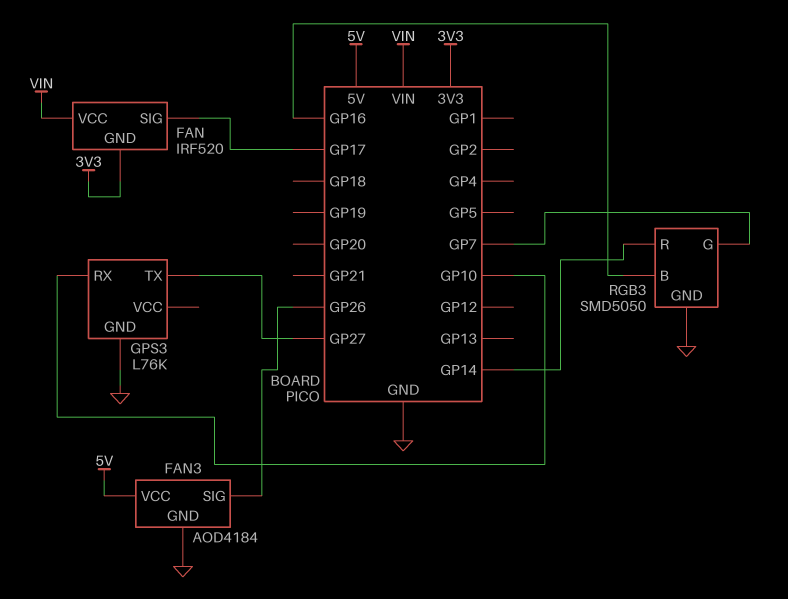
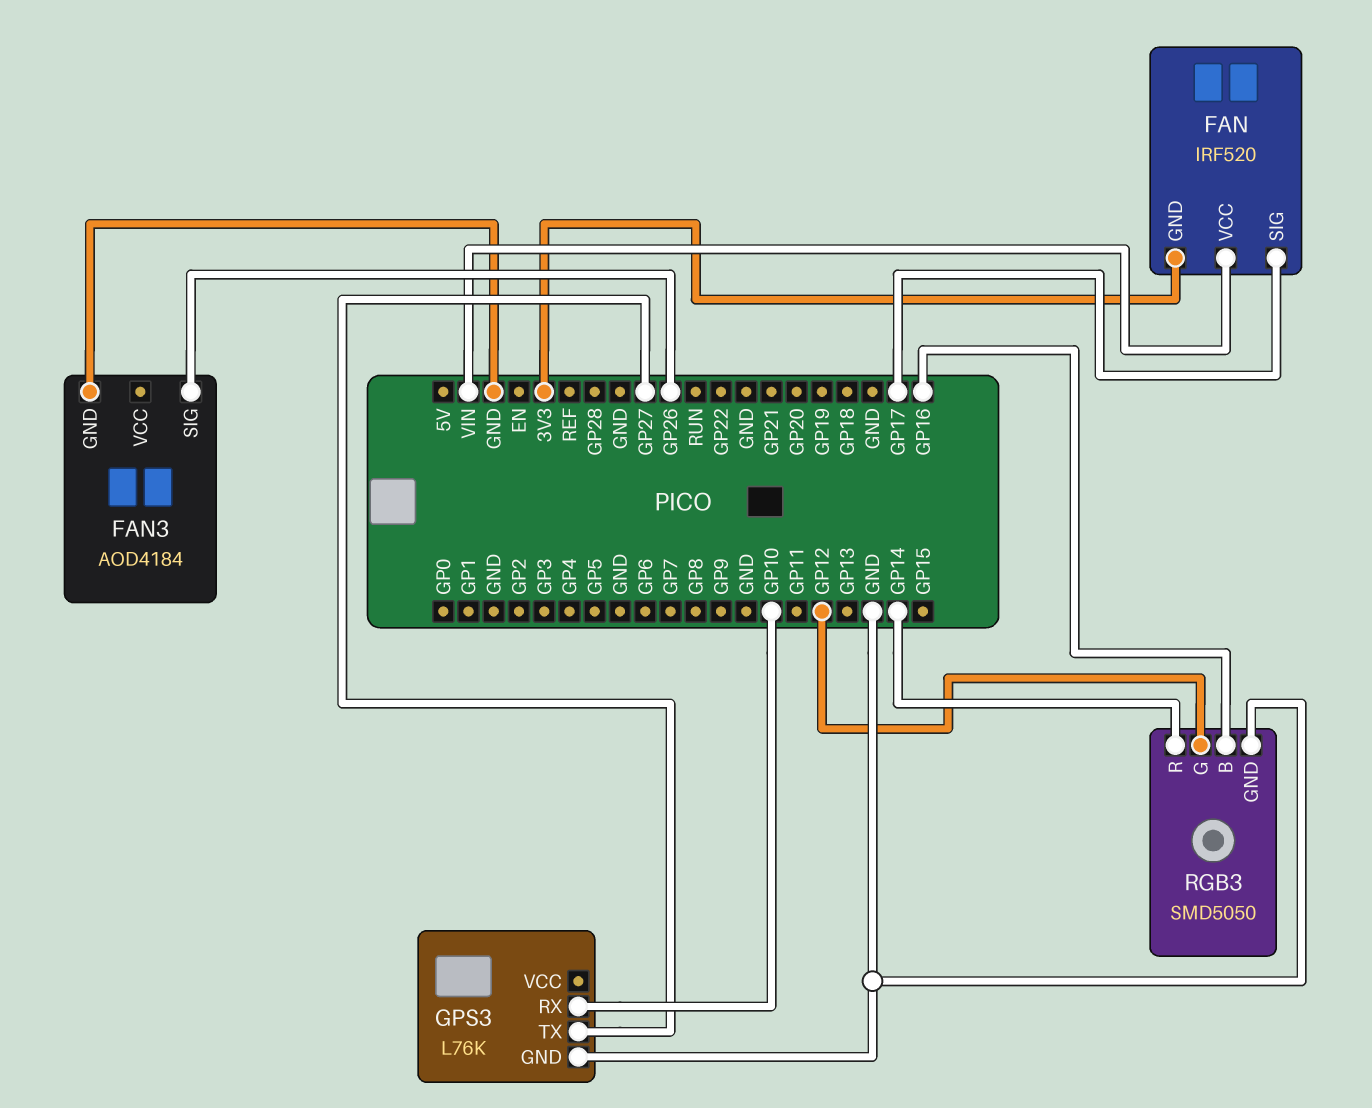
FAN3 pin VCC: 5V -> none
RGB3 pin G: GP7 -> GP12

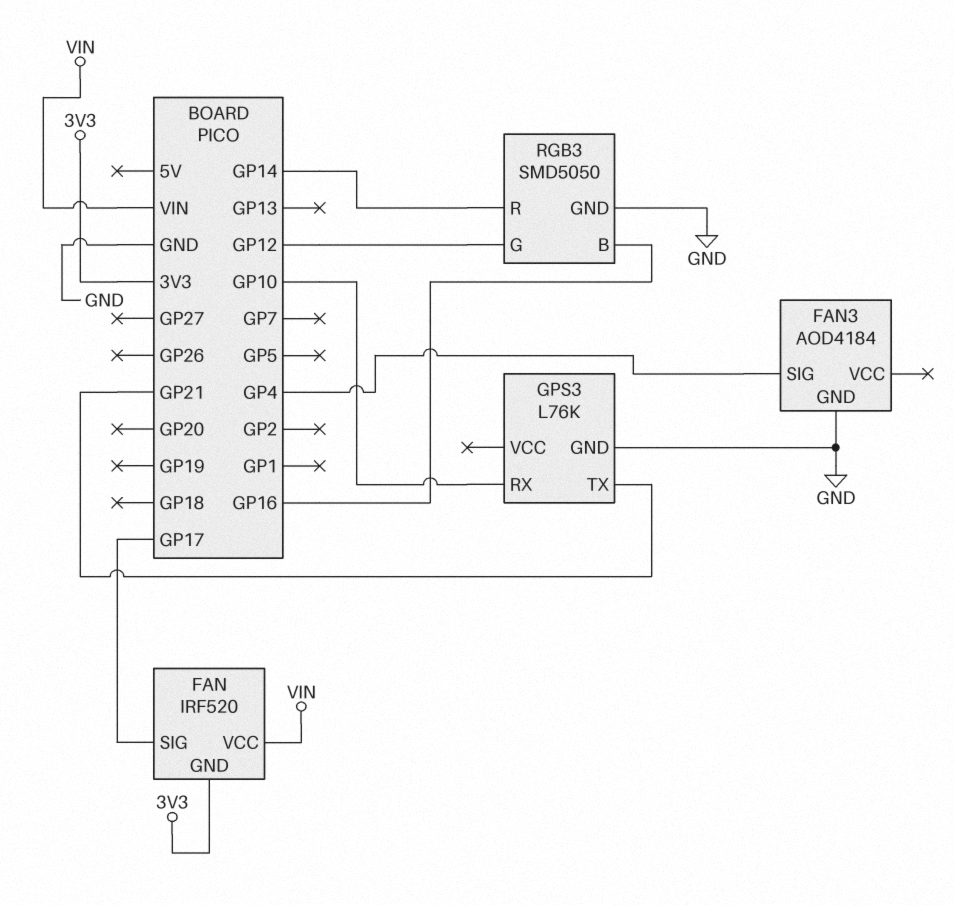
FAN3 pin SIG: GP26 -> GP4
GPS3 pin TX: GP27 -> GP21

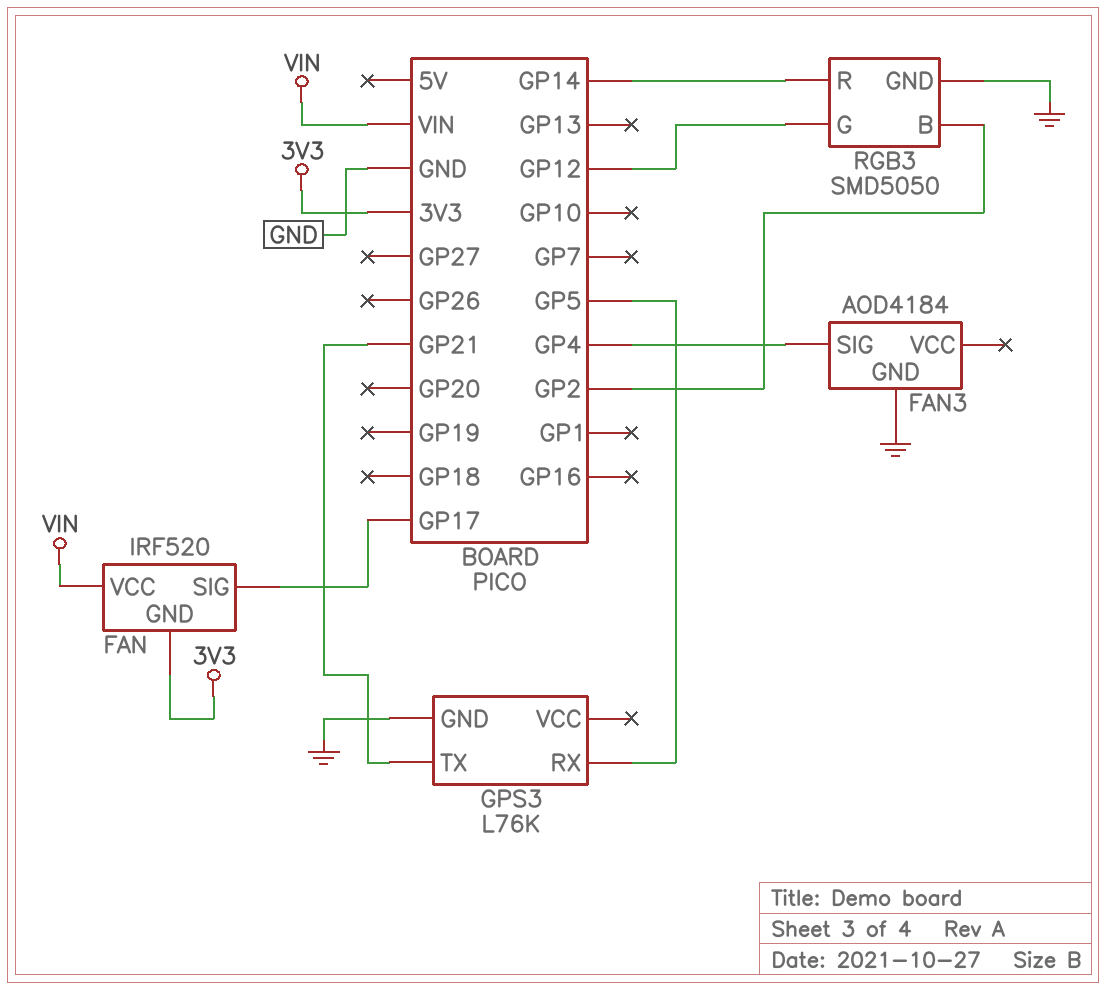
GPS3 pin RX: GP10 -> GP5
RGB3 pin B: GP16 -> GP2

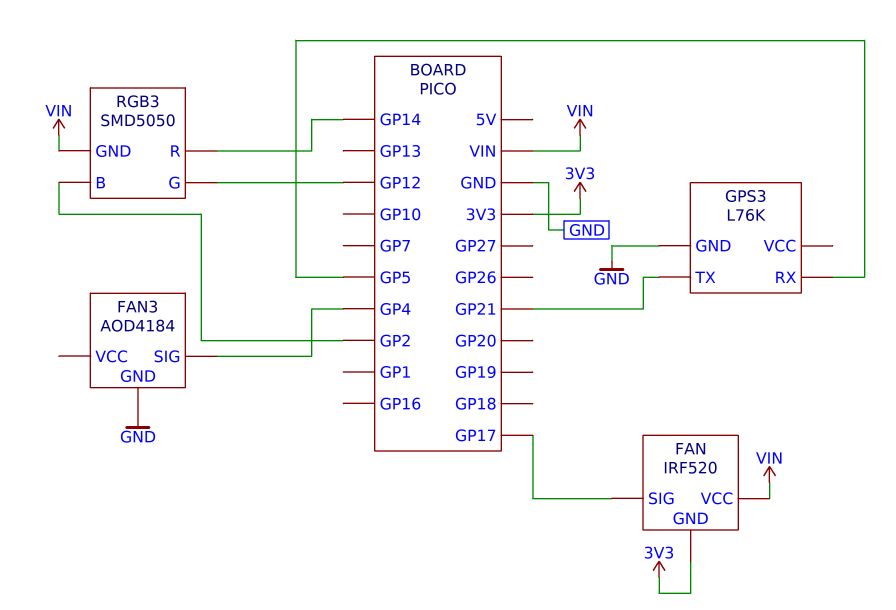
RGB3 pin GND: GND -> VIN

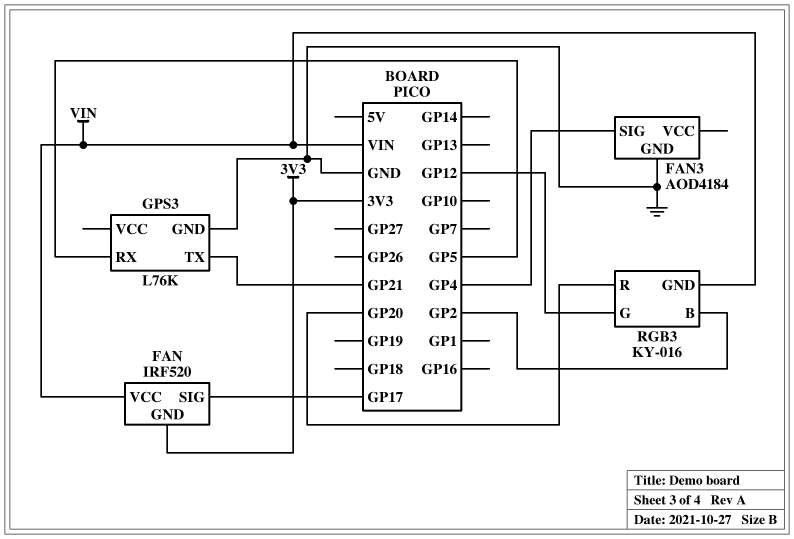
RGB3: SMD5050 -> KY-016
RGB3 pin R: GP14 -> GP20

